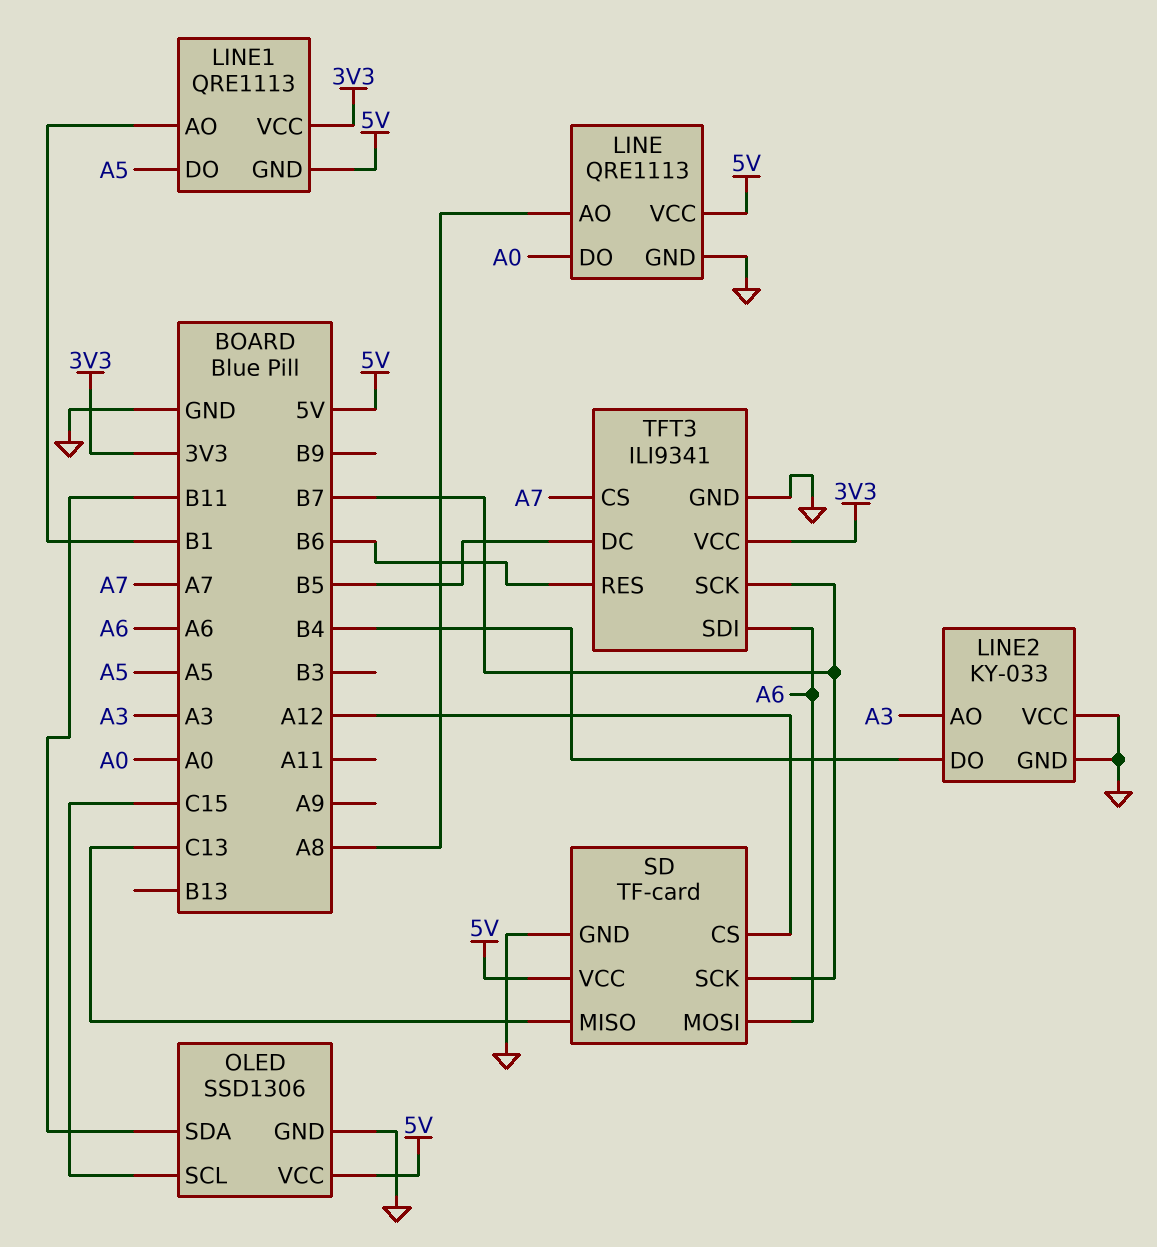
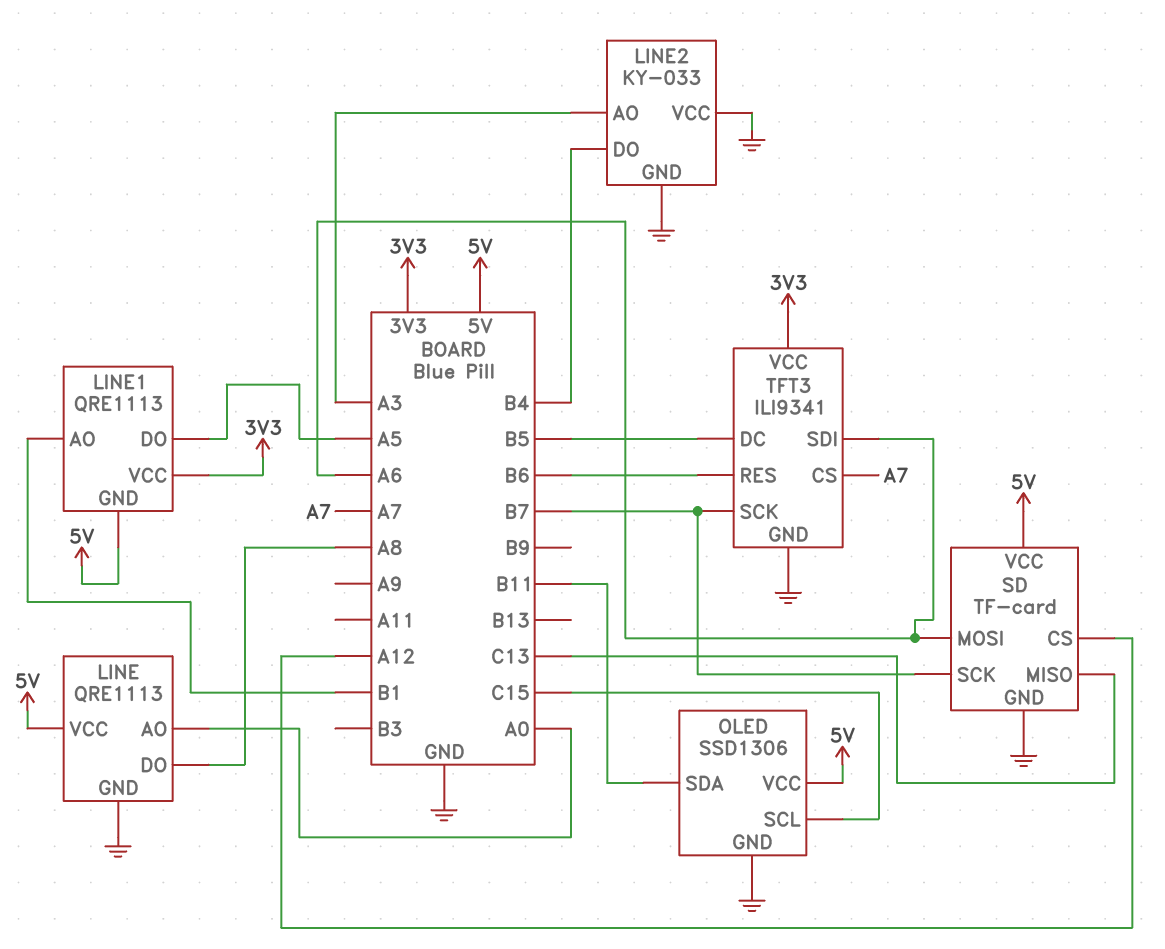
LINE pin AO: A8 -> A0
LINE pin DO: A0 -> A8

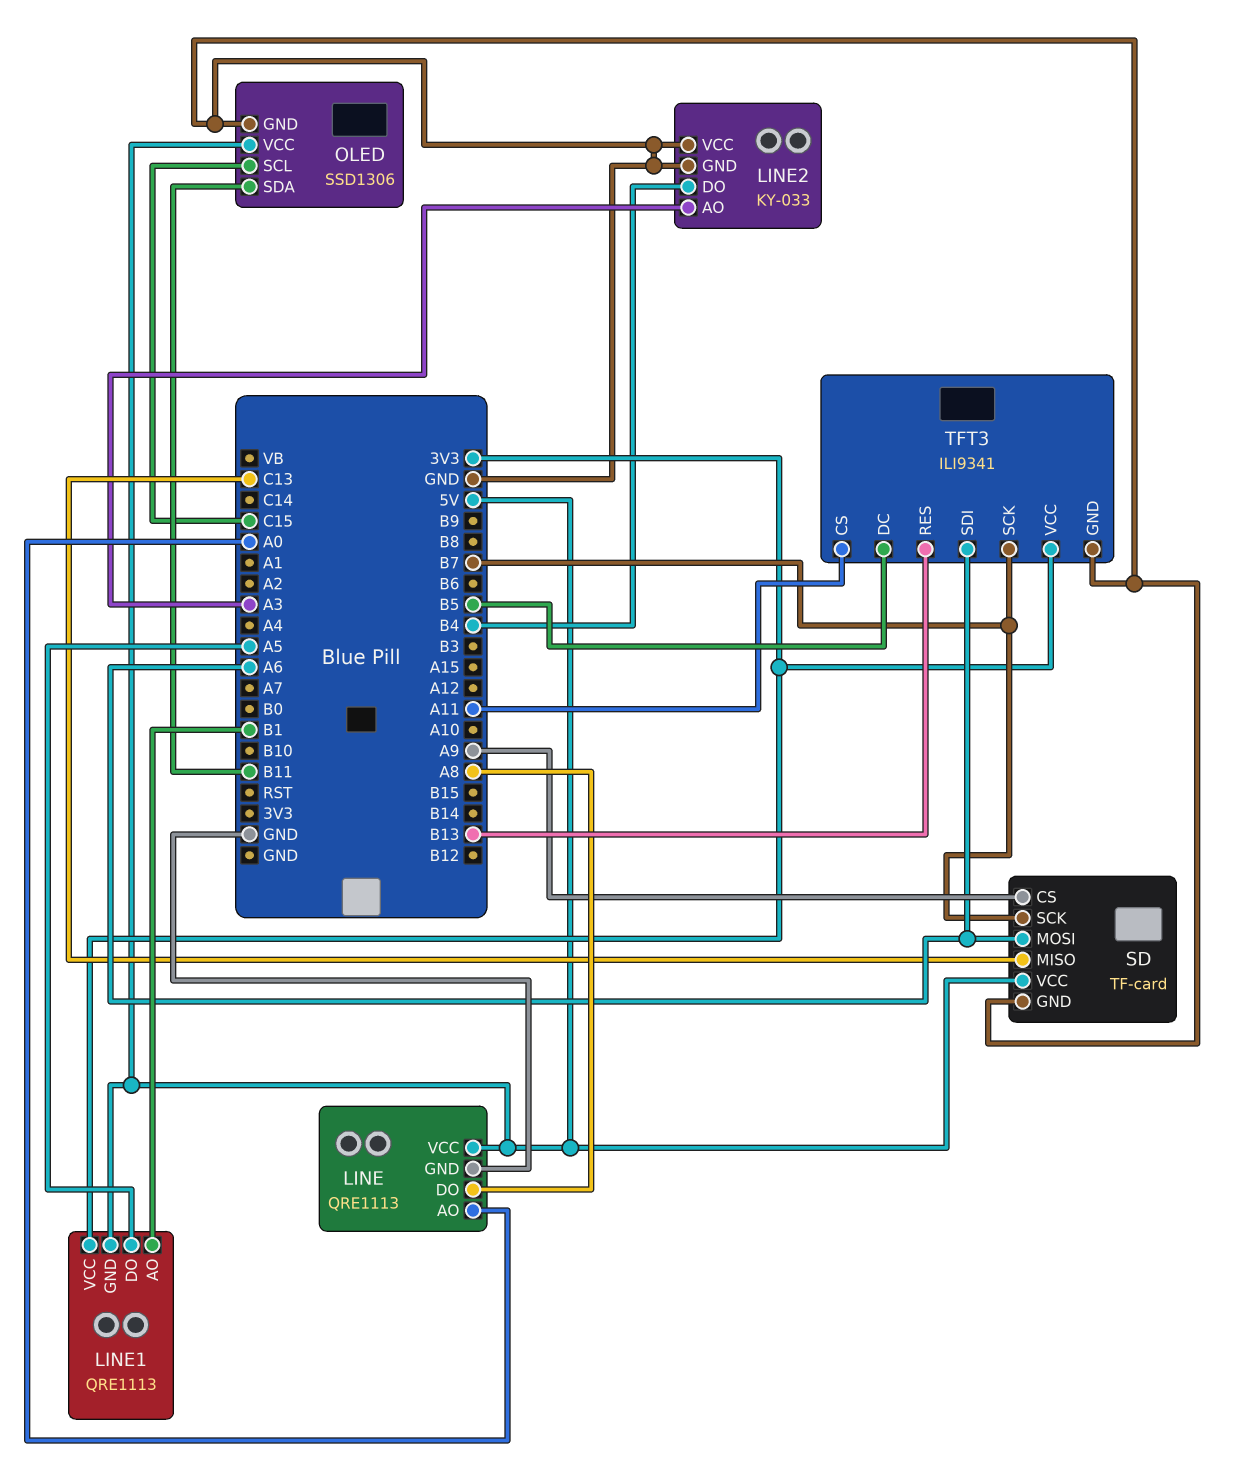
SD pin CS: A12 -> A9
TFT3 pin CS: A7 -> A11
TFT3 pin RES: B6 -> B13

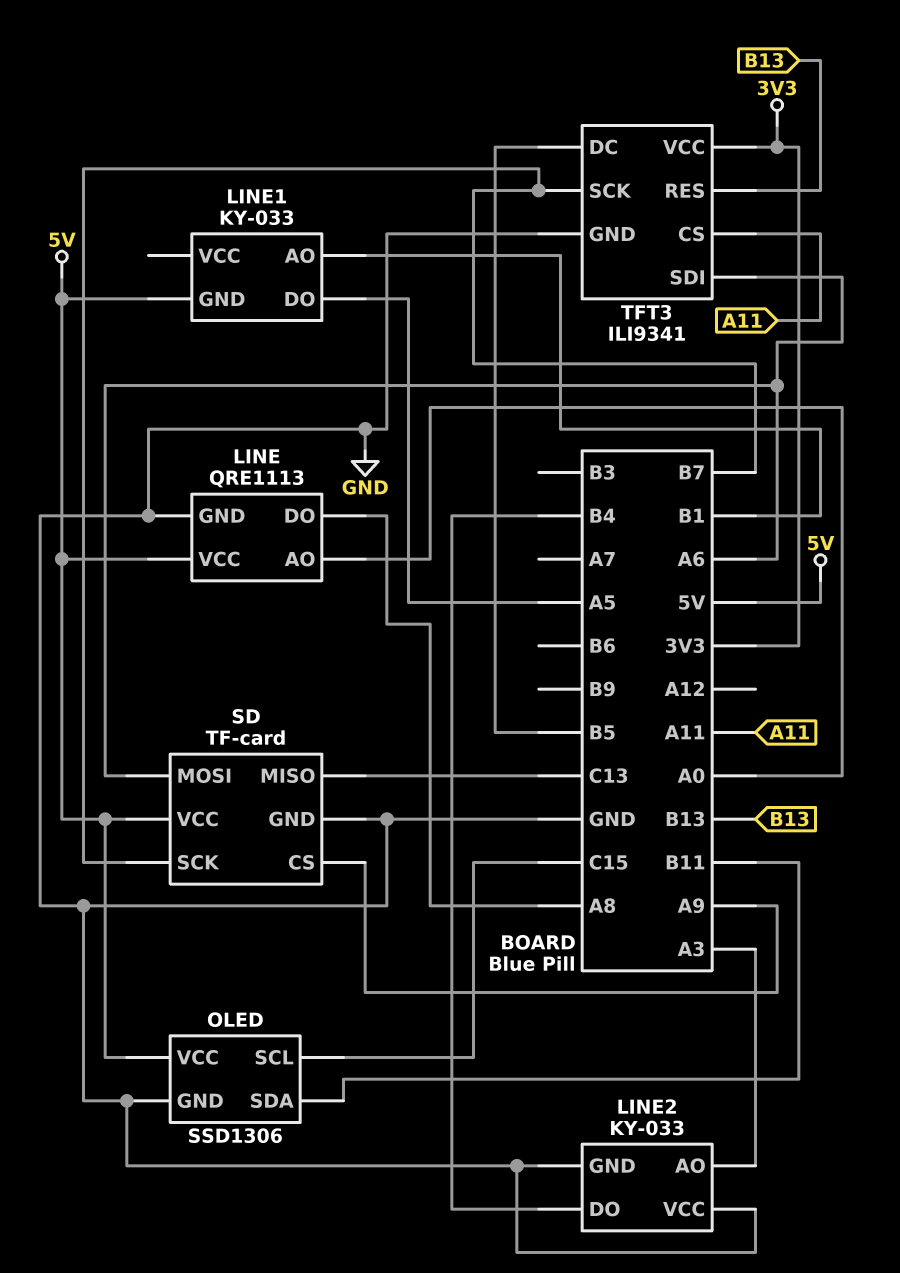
LINE1: QRE1113 -> KY-033
LINE1 pin VCC: 3V3 -> none

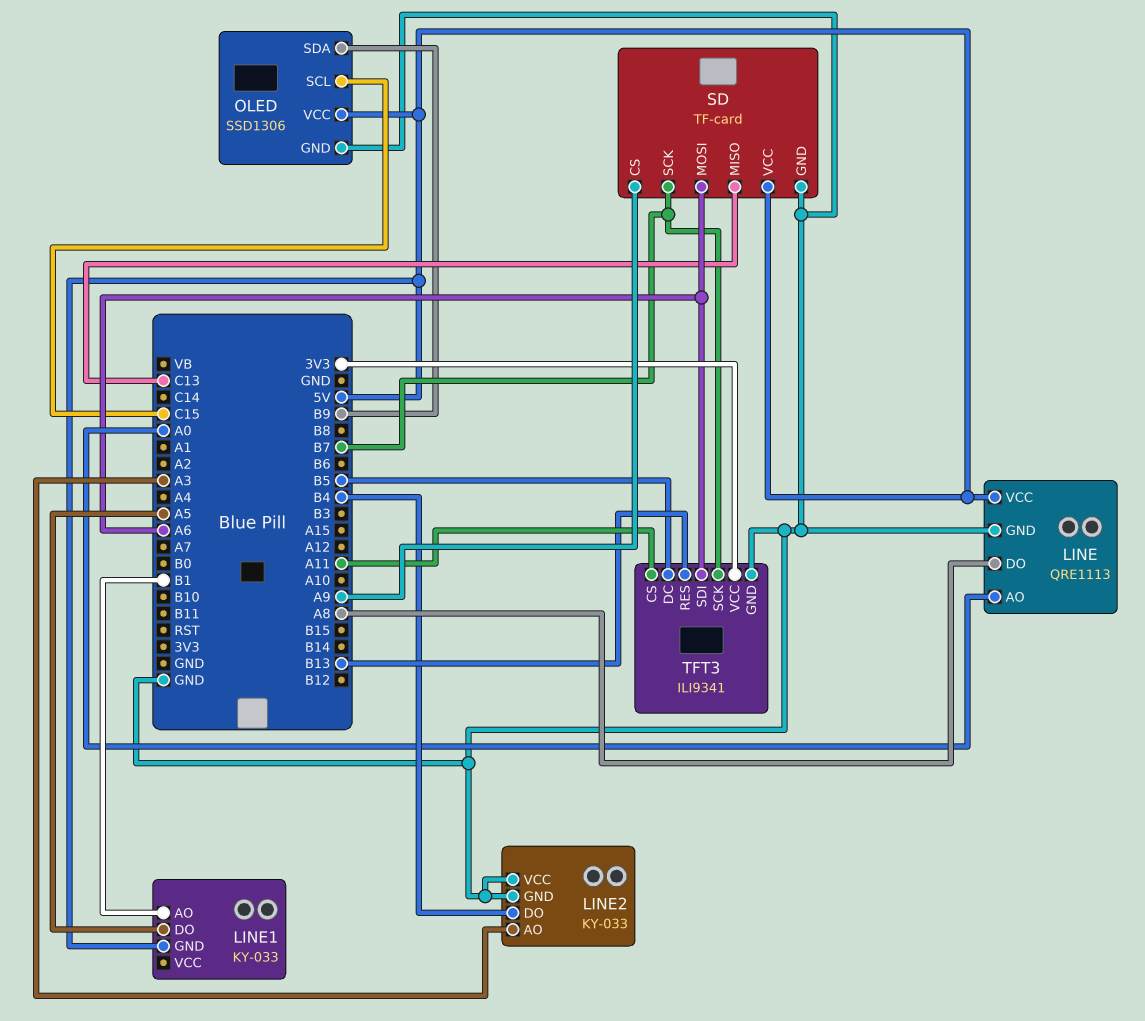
OLED pin SDA: B11 -> B9

